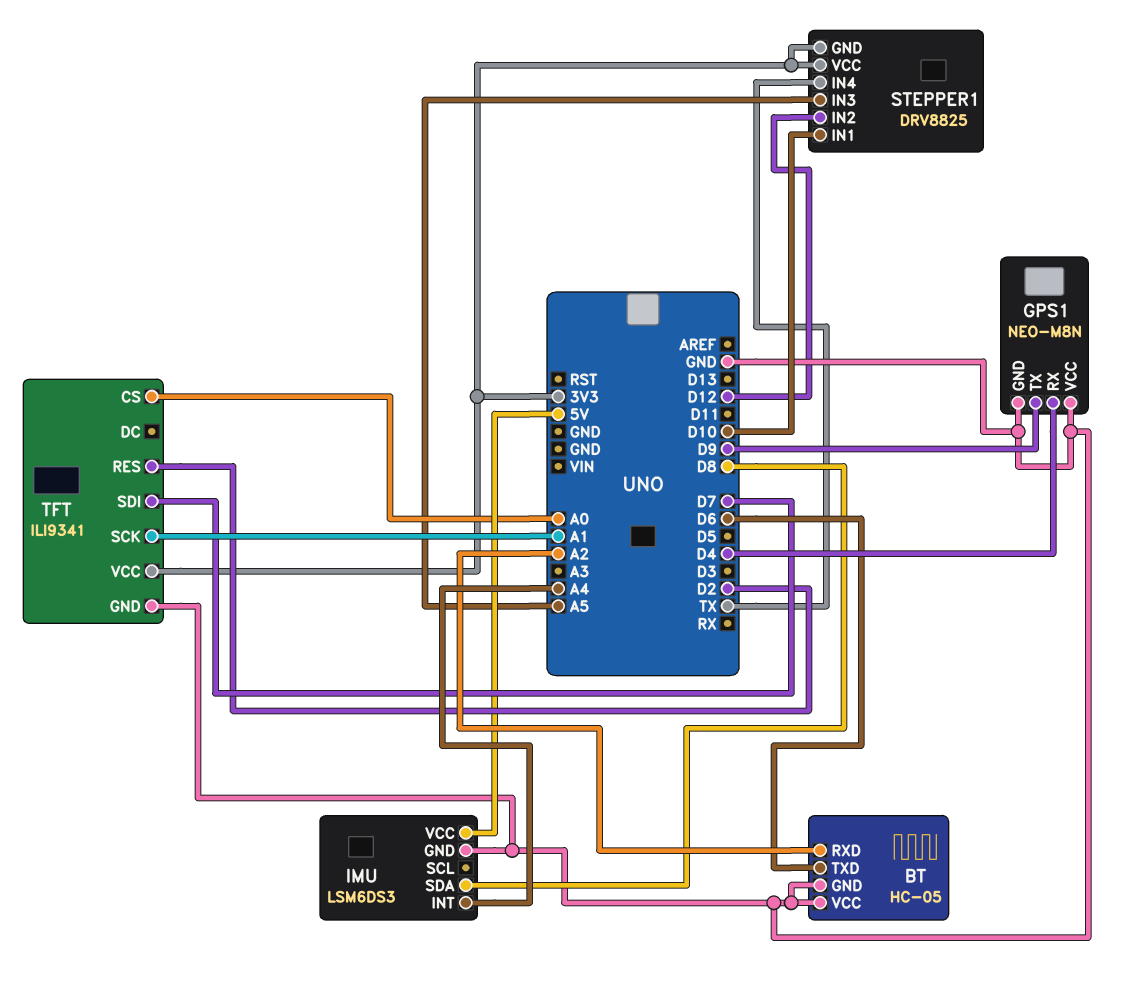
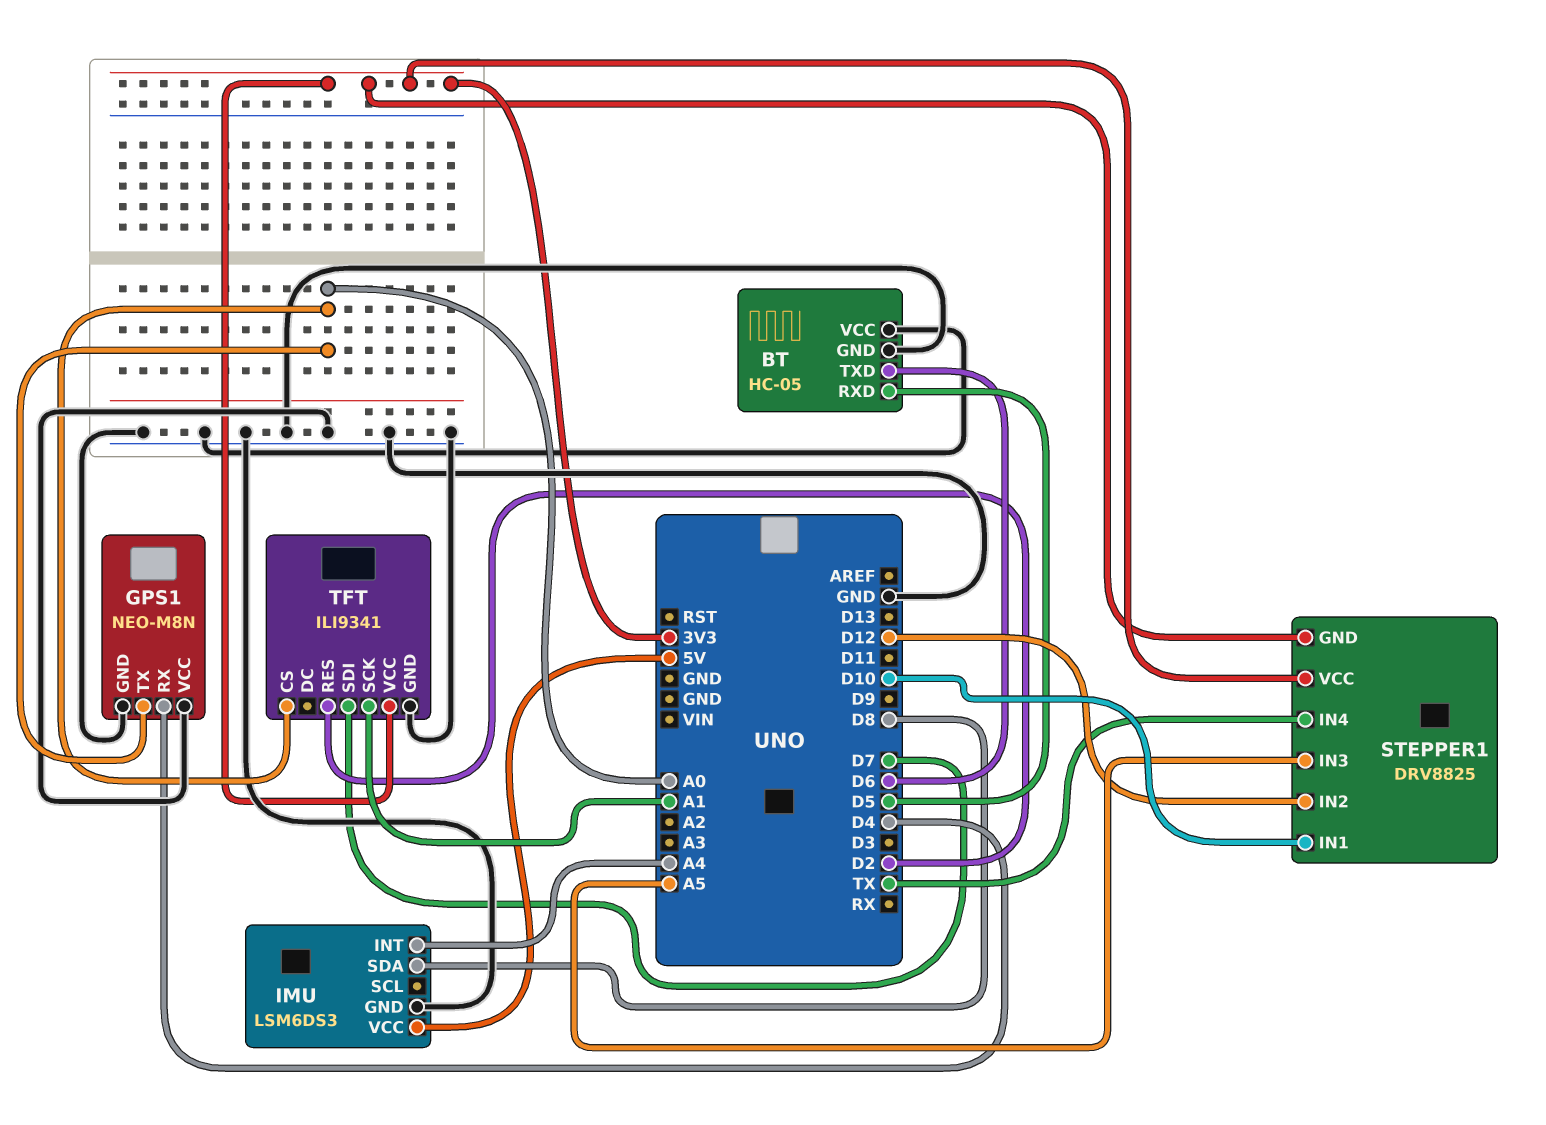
BT pin RXD: A2 -> D5
GPS1 pin TX: D9 -> A0

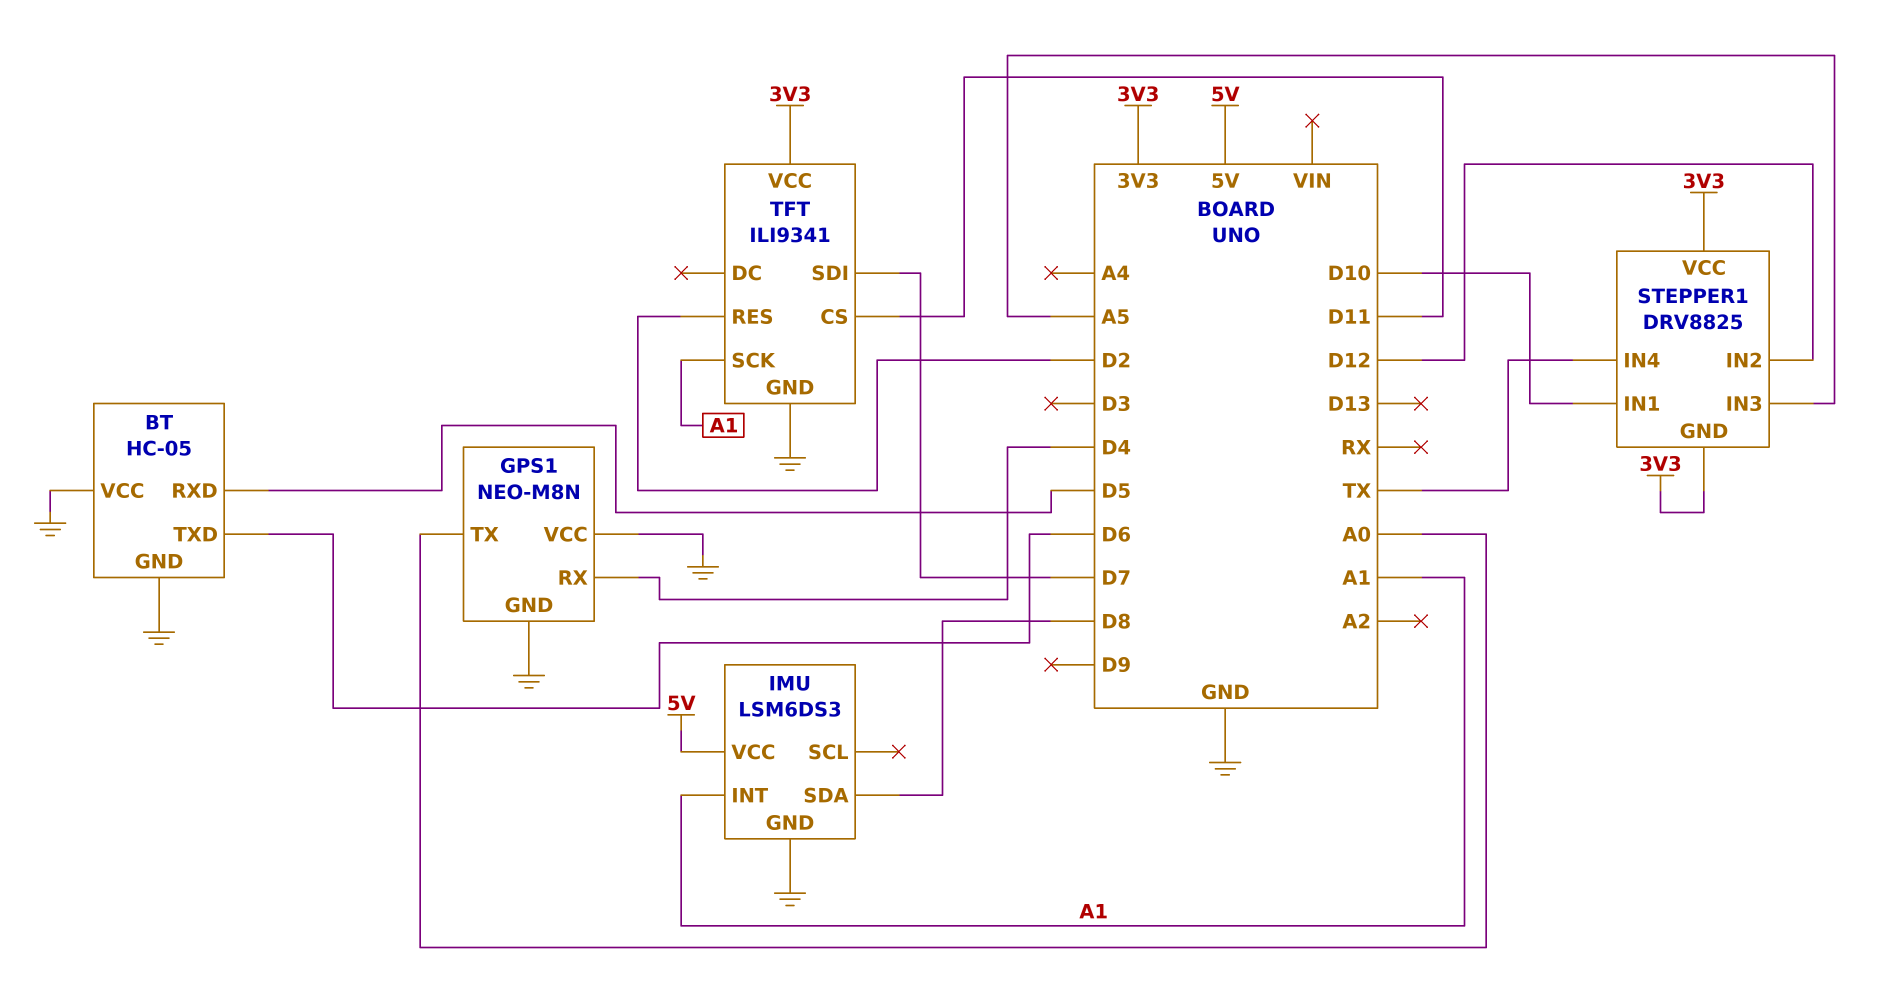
IMU pin INT: A4 -> A1
TFT pin CS: A0 -> D11

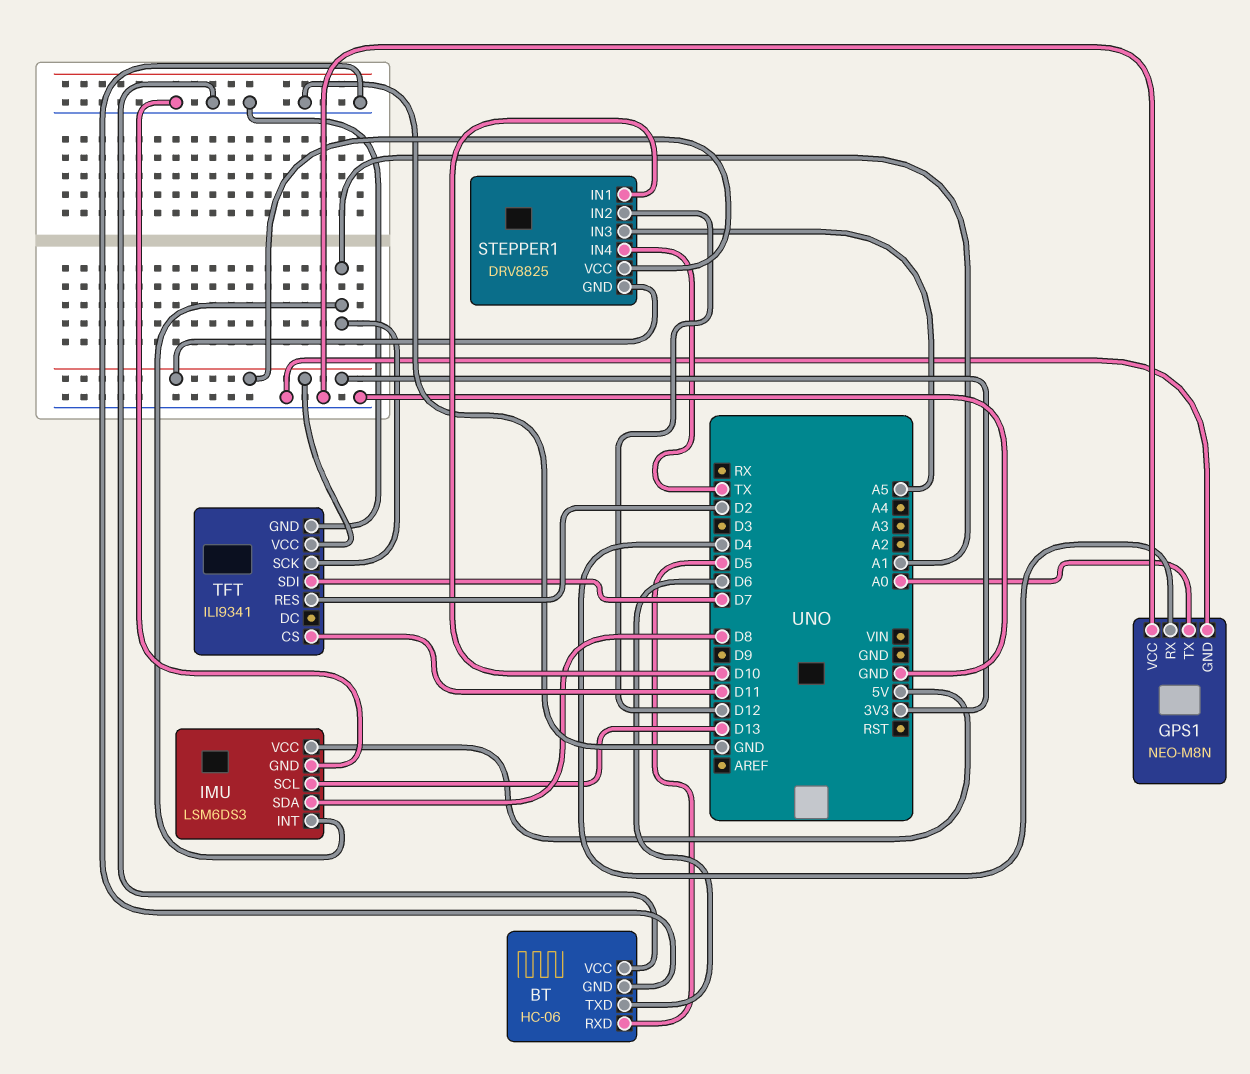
BT: HC-05 -> HC-06
IMU pin SCL: none -> D13

